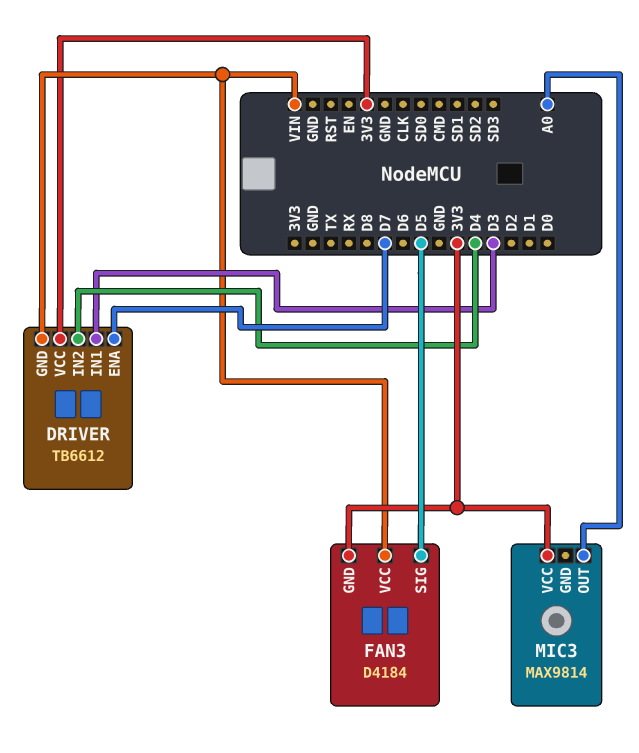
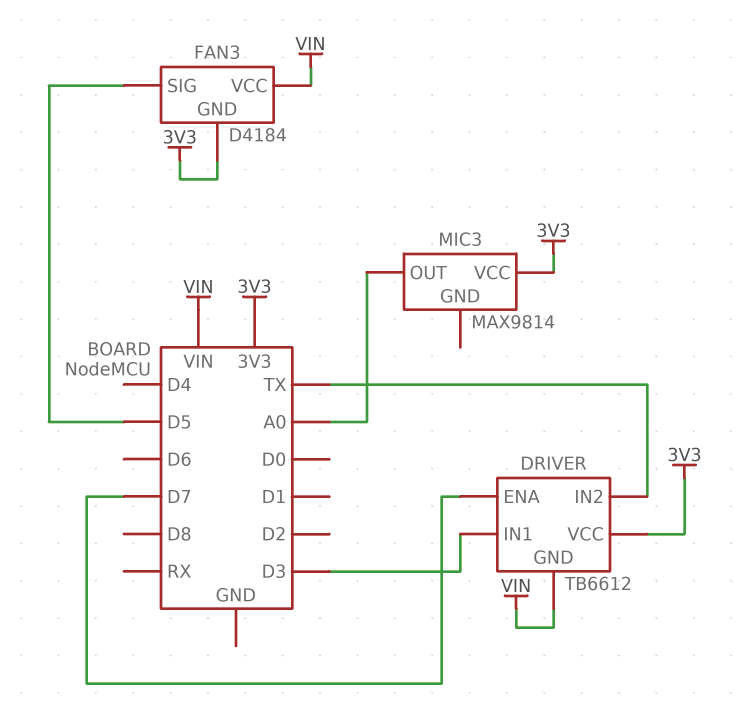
DRIVER pin IN2: D4 -> TX

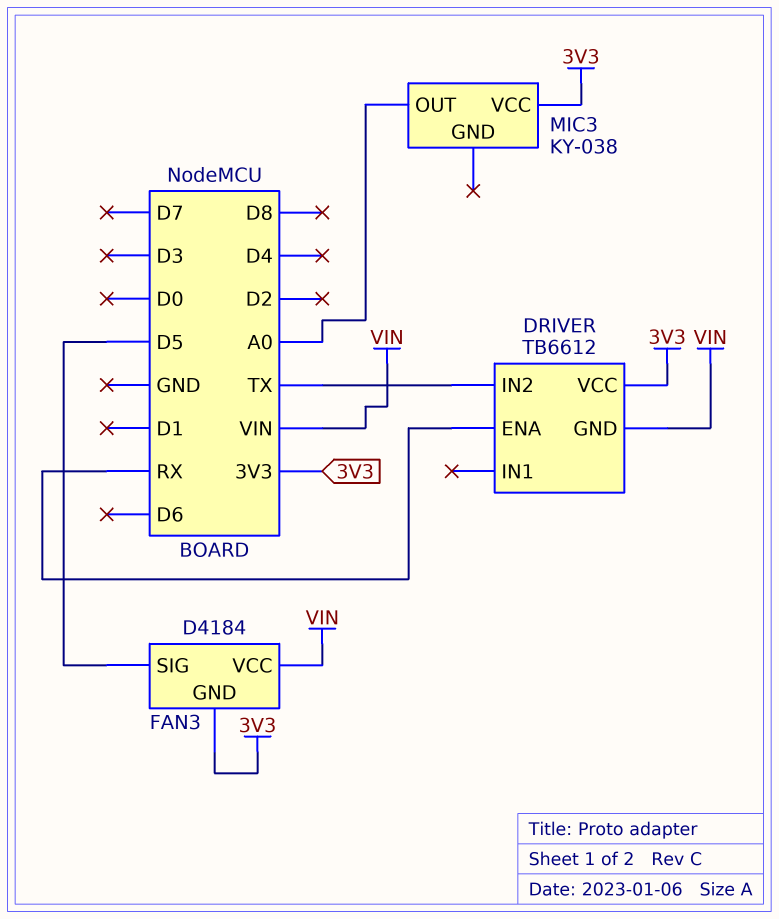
DRIVER pin ENA: D7 -> RX
DRIVER pin IN1: D3 -> none
MIC3: MAX9814 -> KY-038

